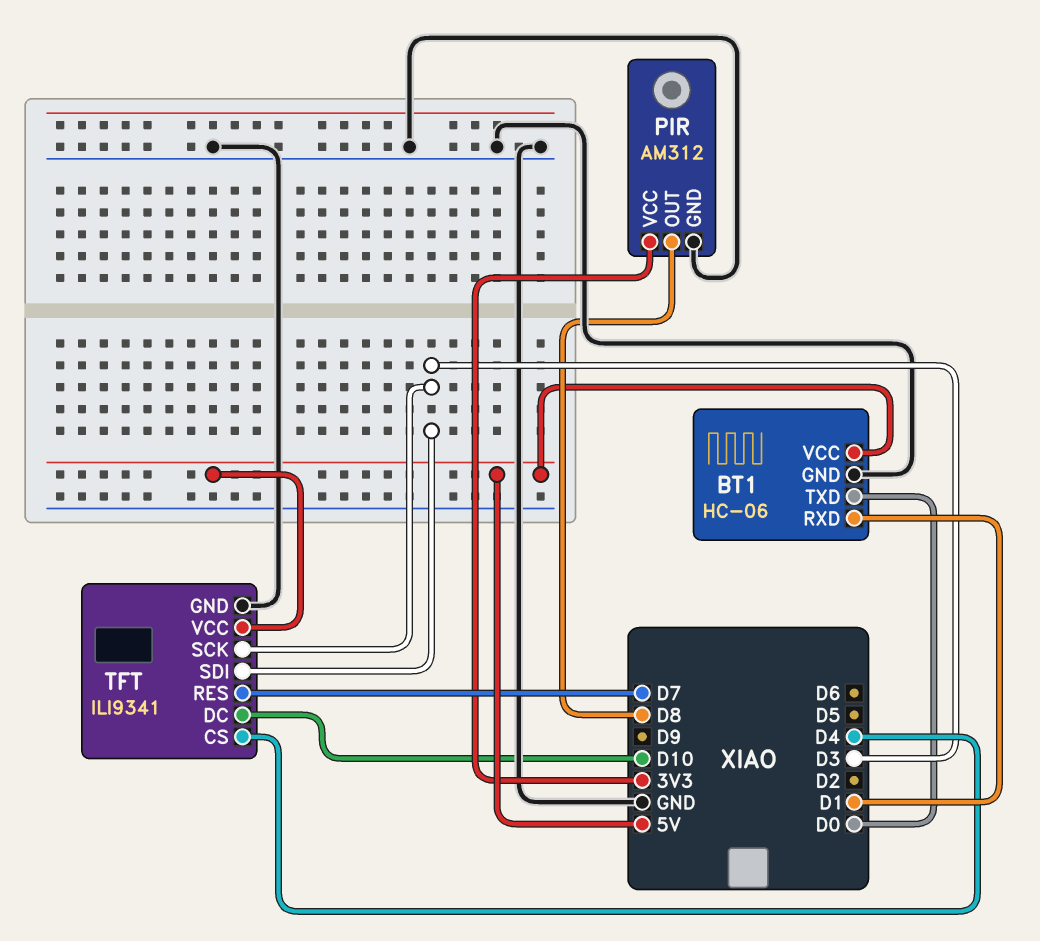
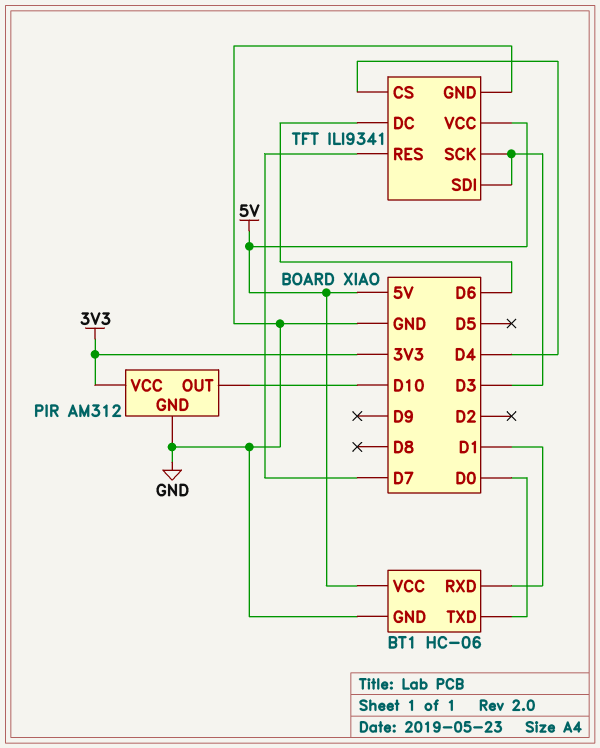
PIR pin OUT: D8 -> D10
TFT pin DC: D10 -> D6

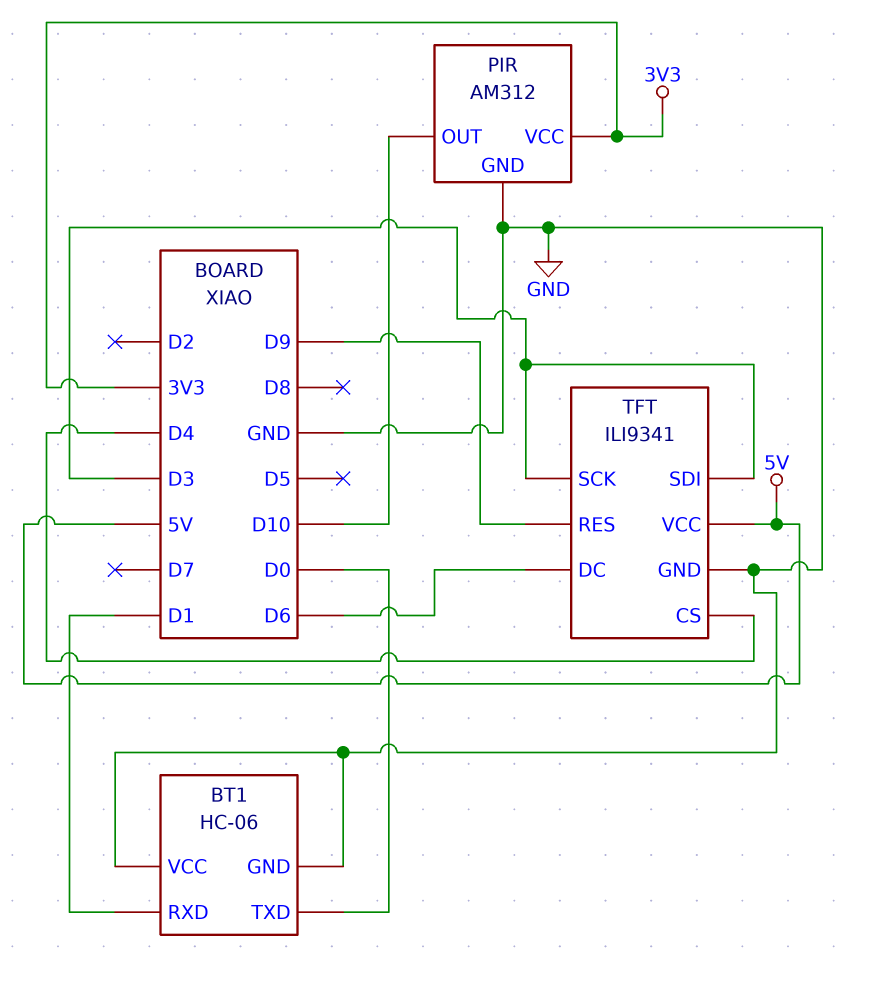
BT1 pin VCC: 5V -> GND
TFT pin RES: D7 -> D9

